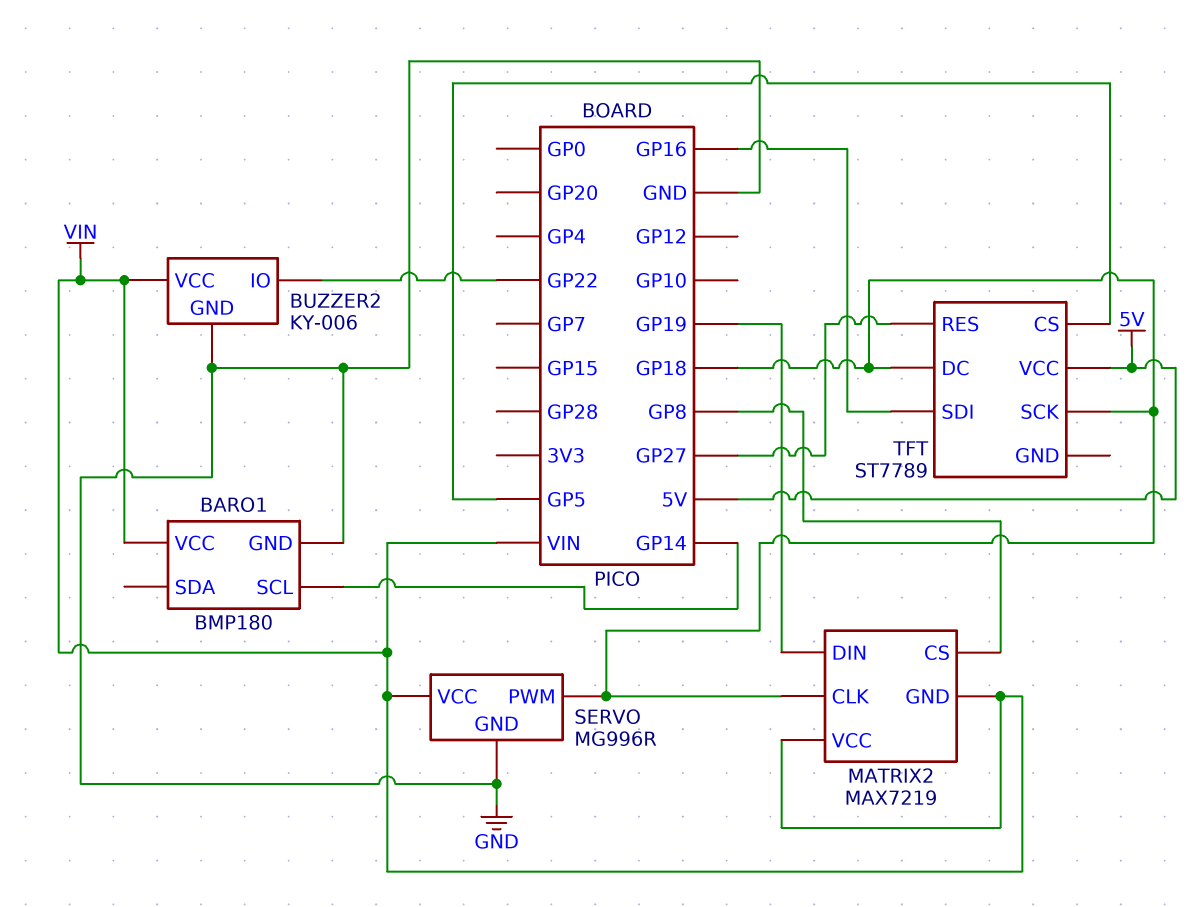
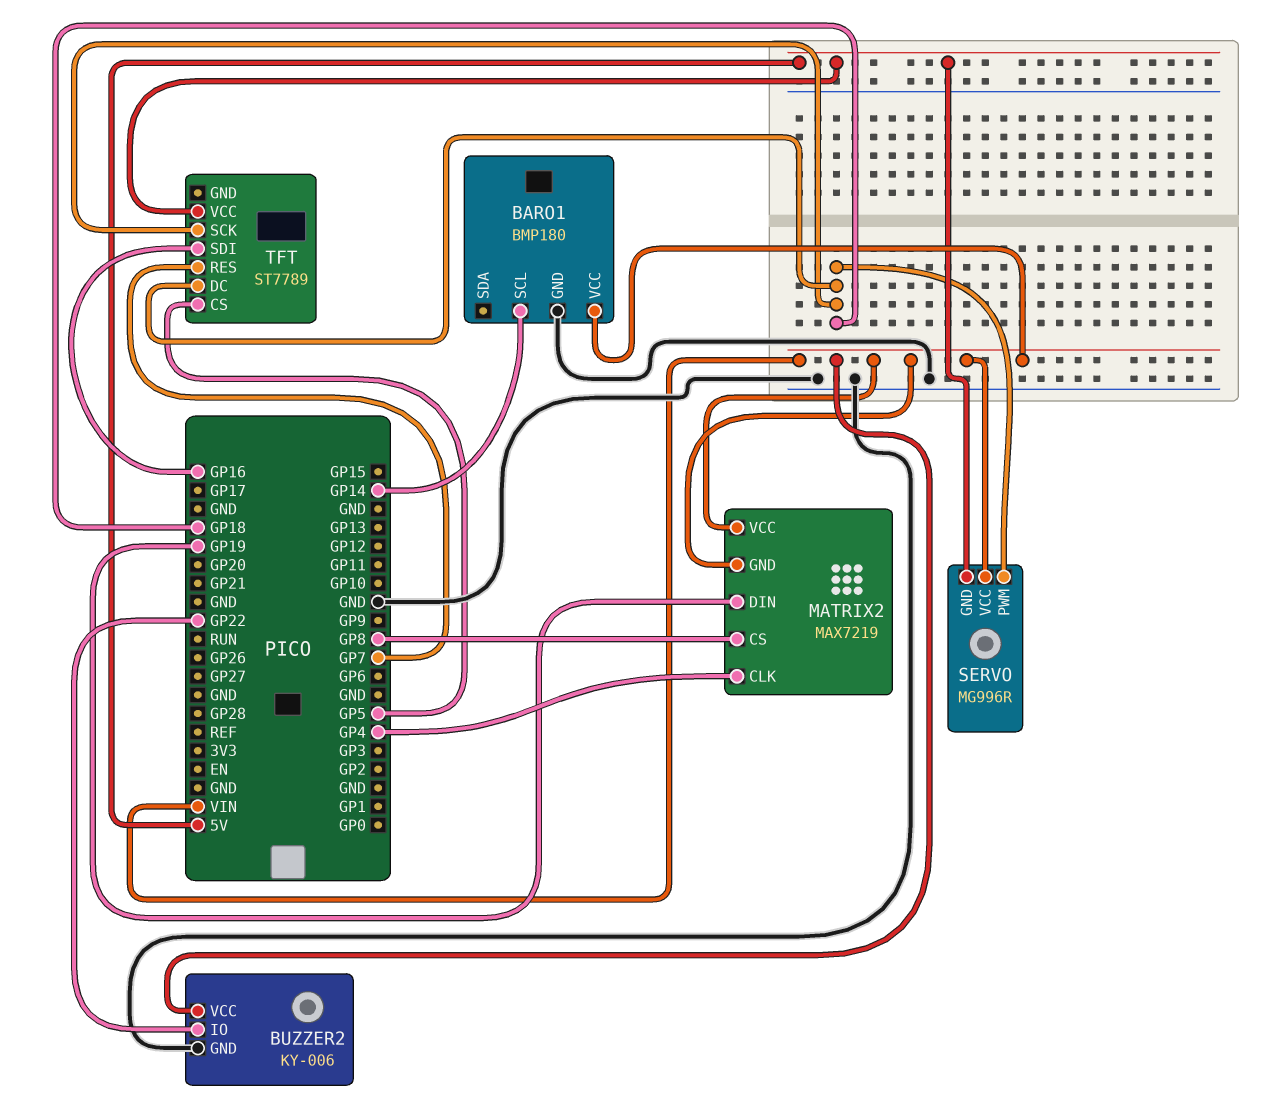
MATRIX2 pin CLK: GP18 -> GP4
SERVO pin GND: GND -> 5V
TFT pin RES: GP27 -> GP7

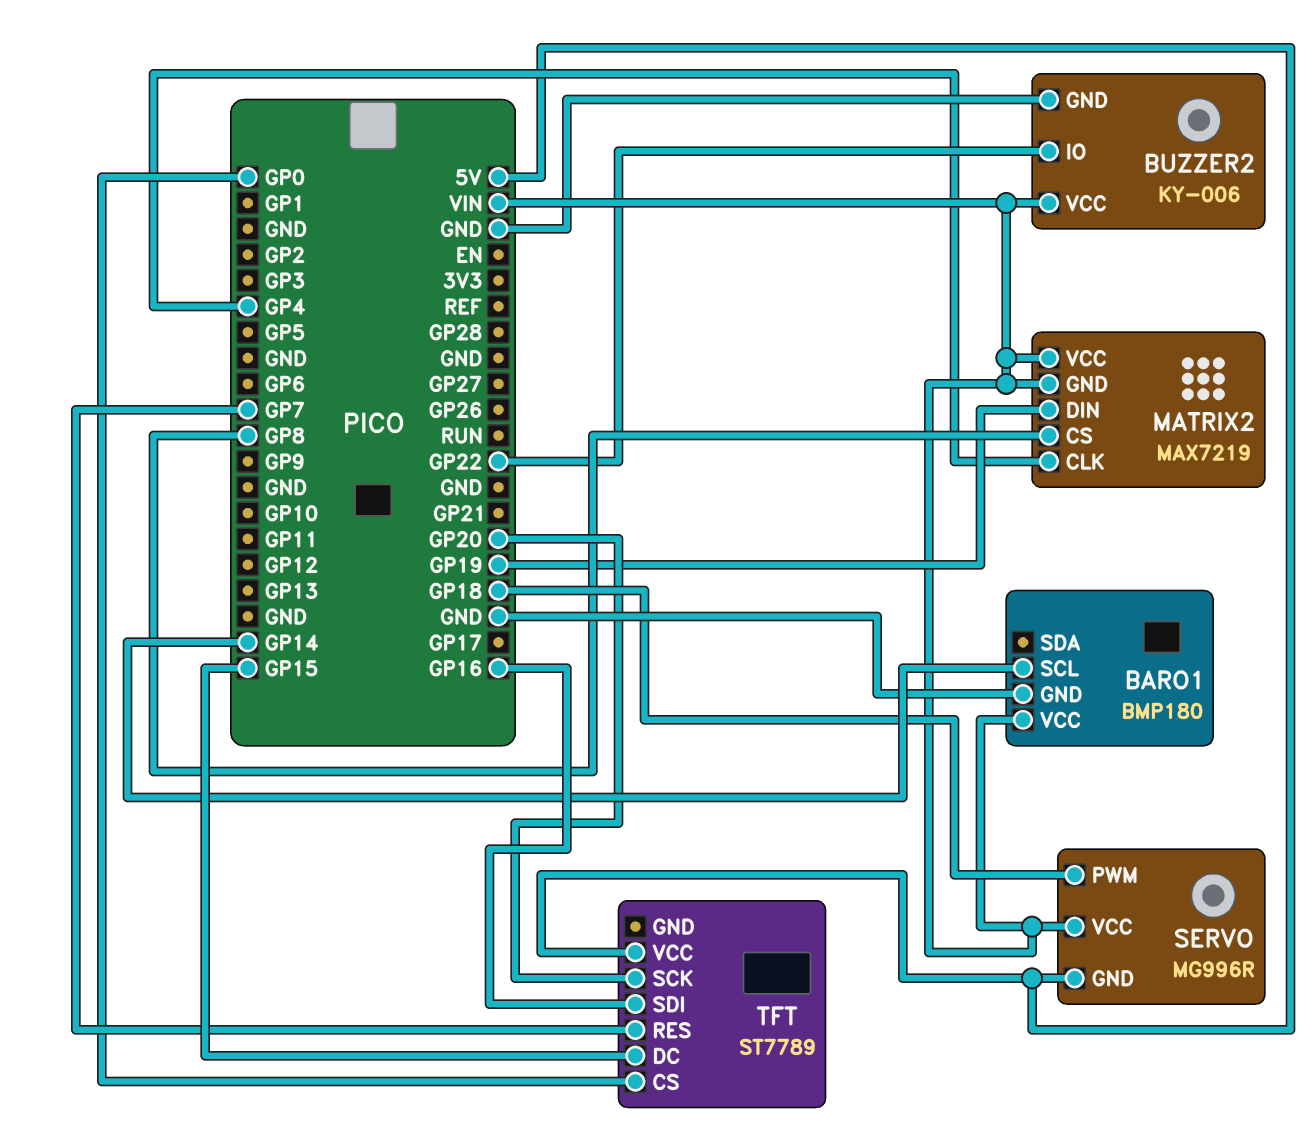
TFT pin CS: GP5 -> GP0
TFT pin DC: GP18 -> GP15
TFT pin SCK: GP18 -> GP20

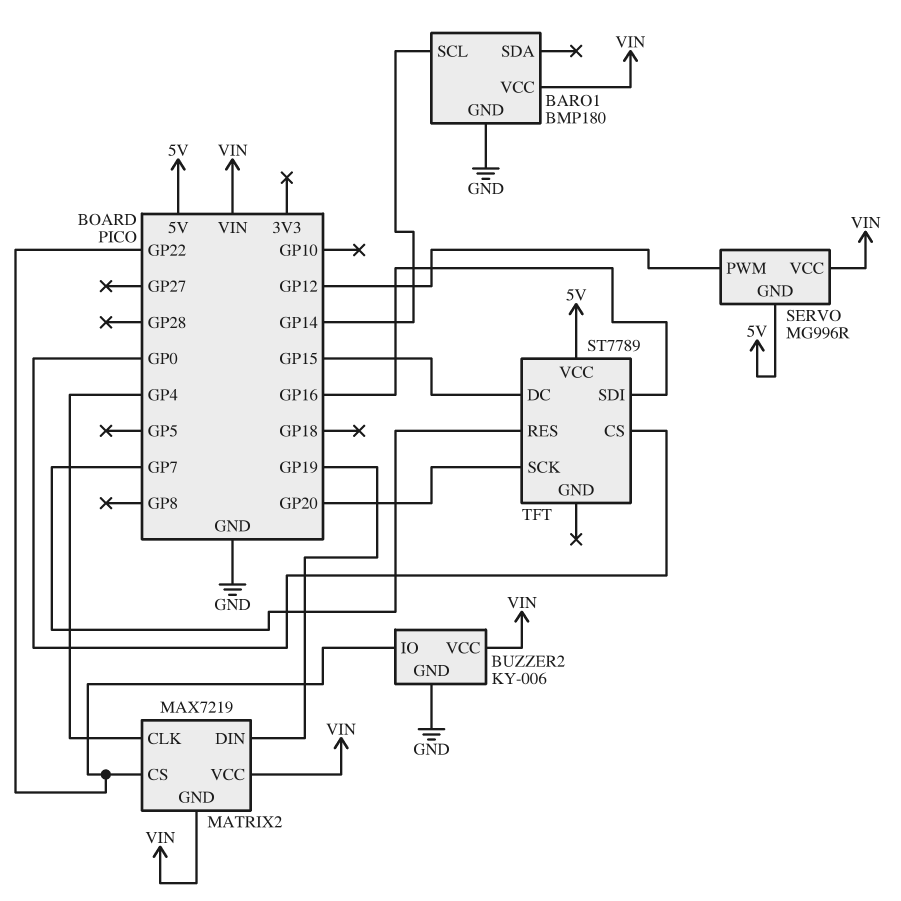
MATRIX2 pin CS: GP8 -> GP22
SERVO pin PWM: GP18 -> GP12

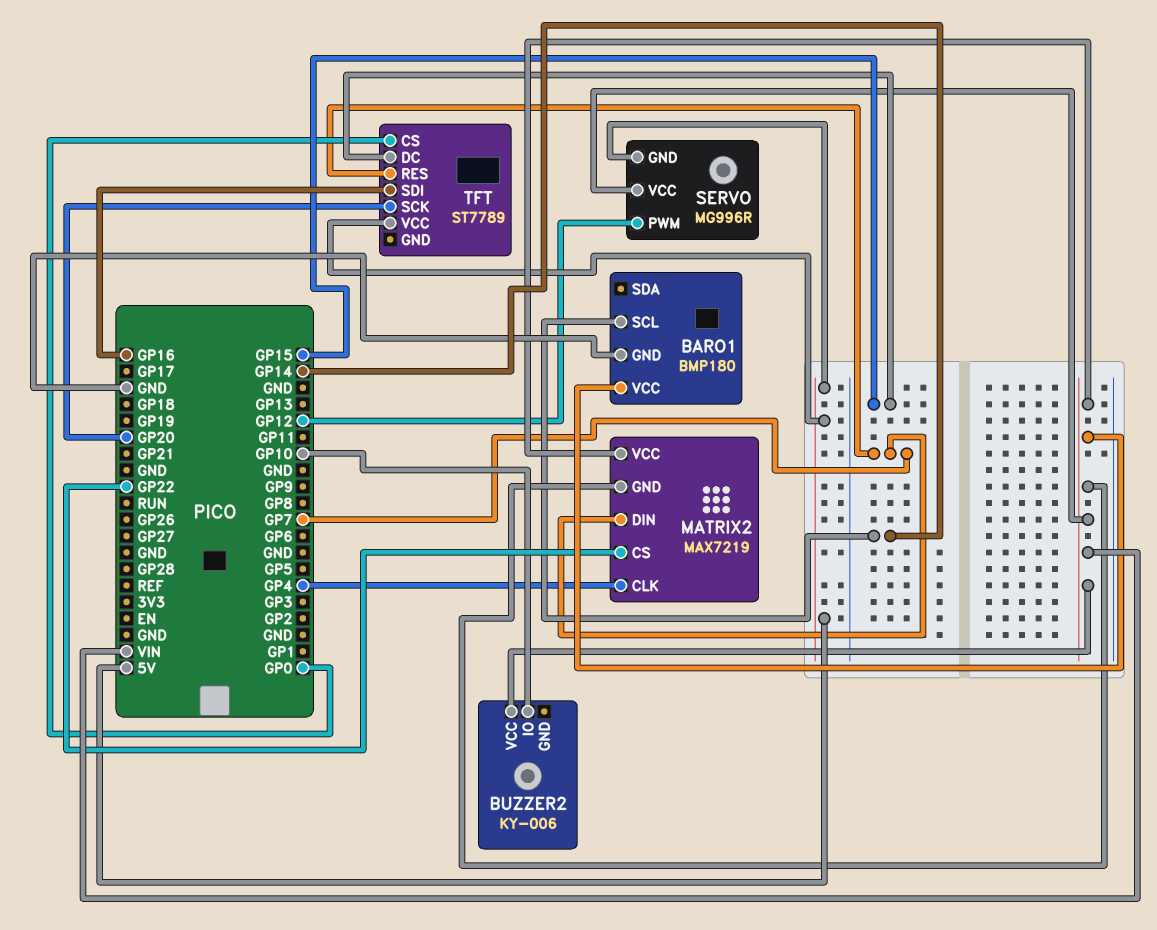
BUZZER2 pin GND: GND -> none
BUZZER2 pin IO: GP22 -> GP10
MATRIX2 pin DIN: GP19 -> GP7

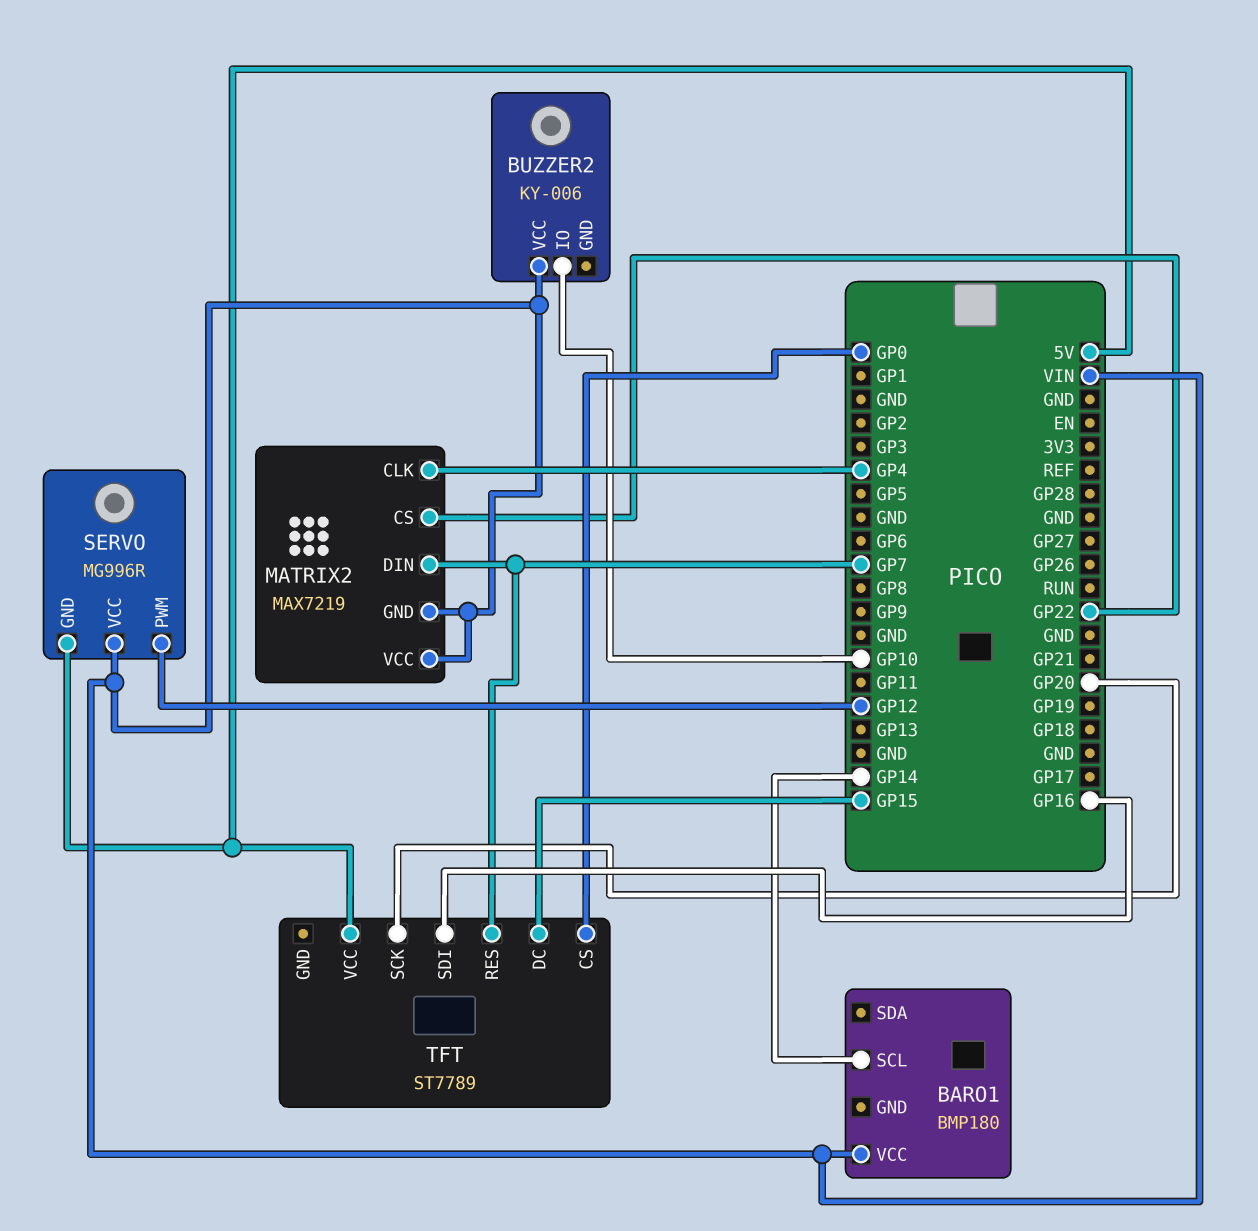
BARO1 pin GND: GND -> none

